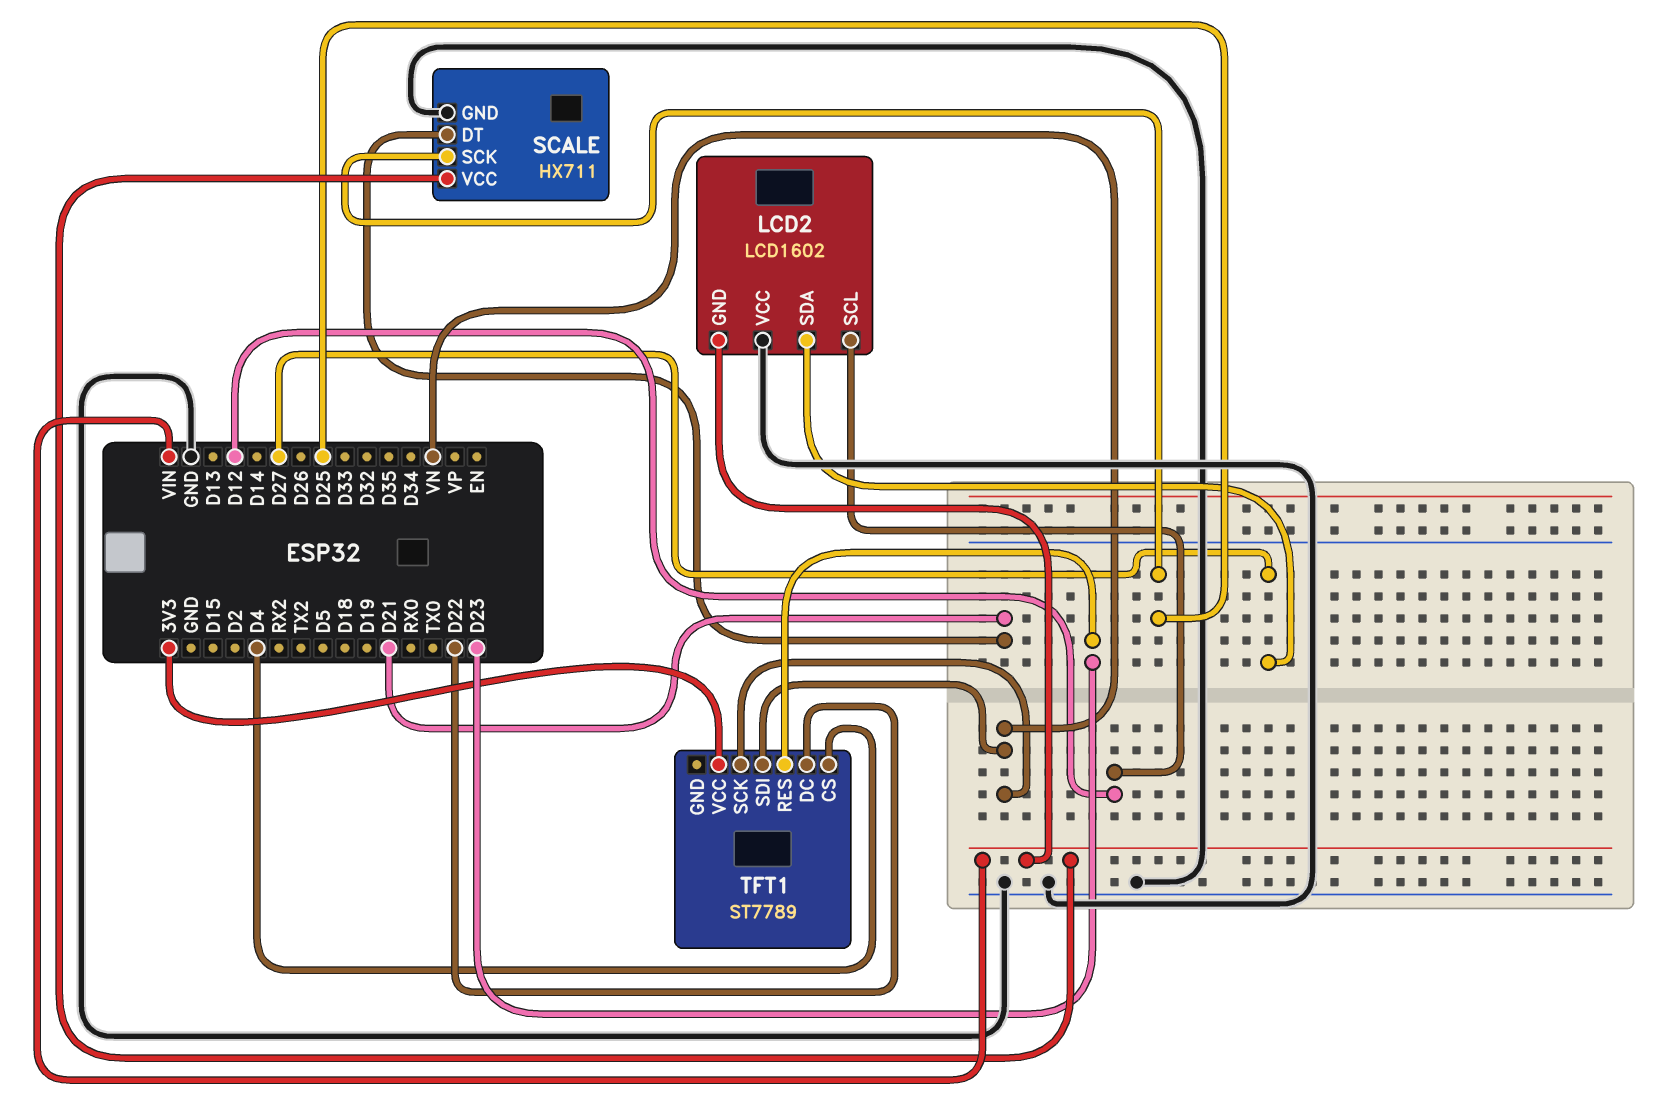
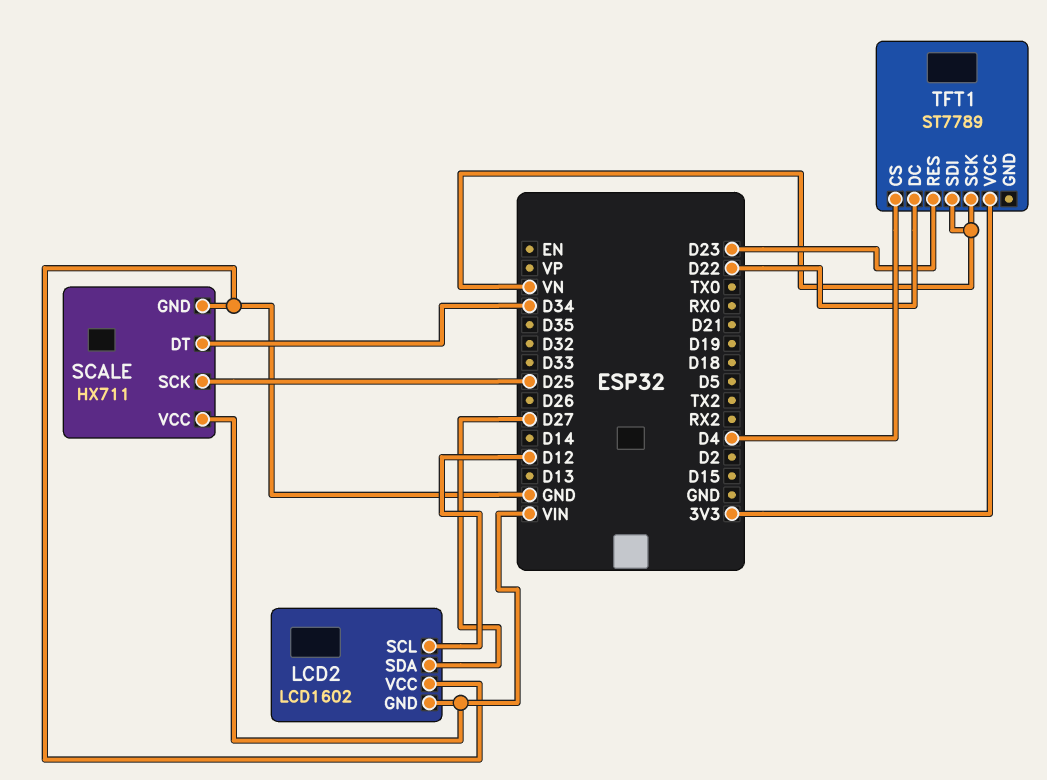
SCALE pin DT: D21 -> D34

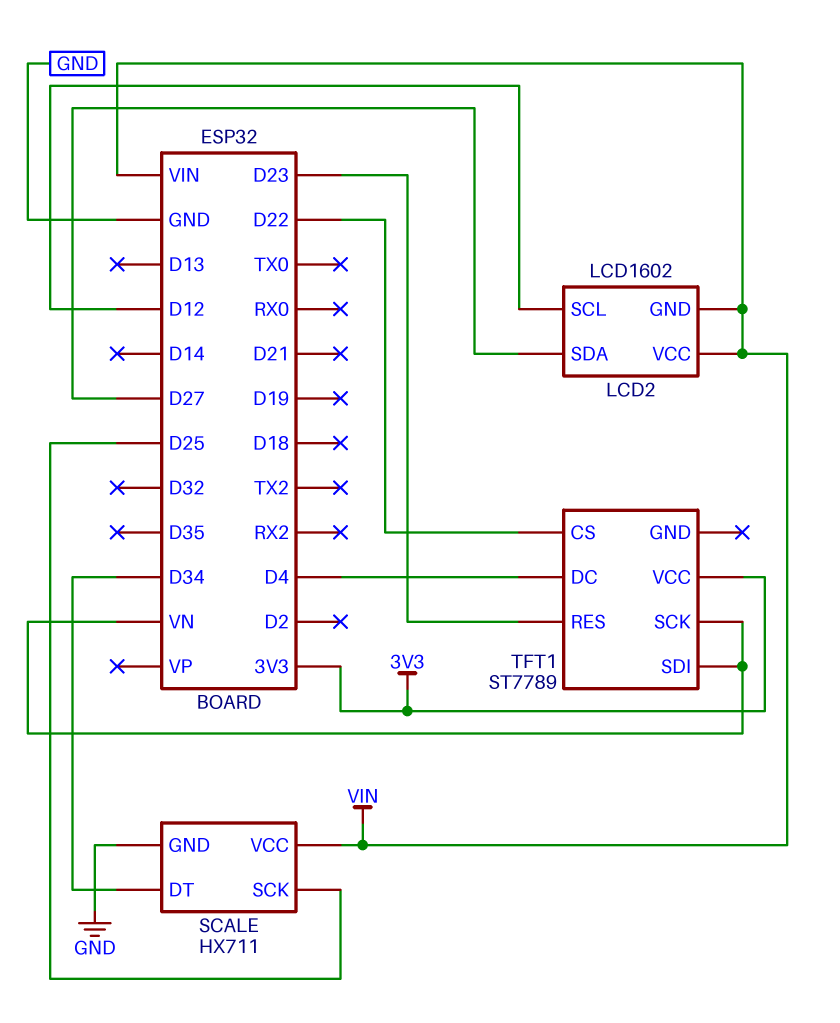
LCD2 pin VCC: GND -> VIN
TFT1 pin CS: D4 -> D22
TFT1 pin DC: D22 -> D4

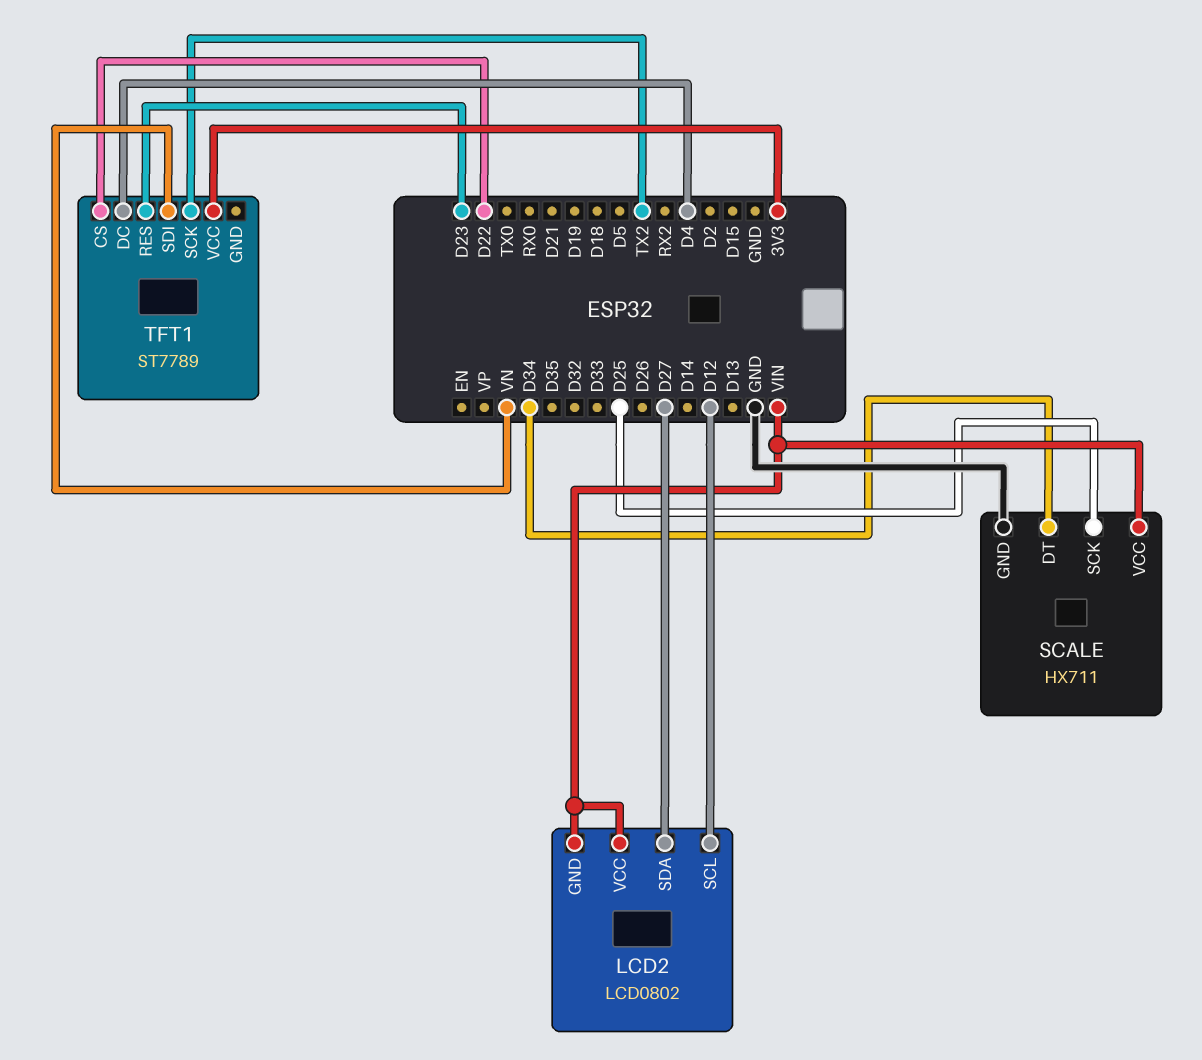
LCD2: LCD1602 -> LCD0802
TFT1 pin SCK: VN -> TX2

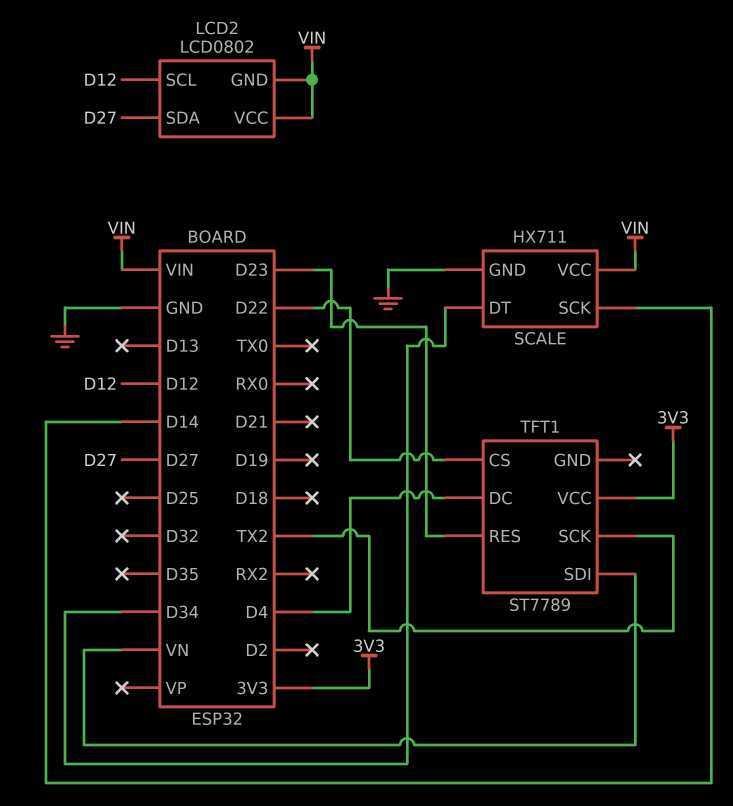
SCALE pin SCK: D25 -> D14

